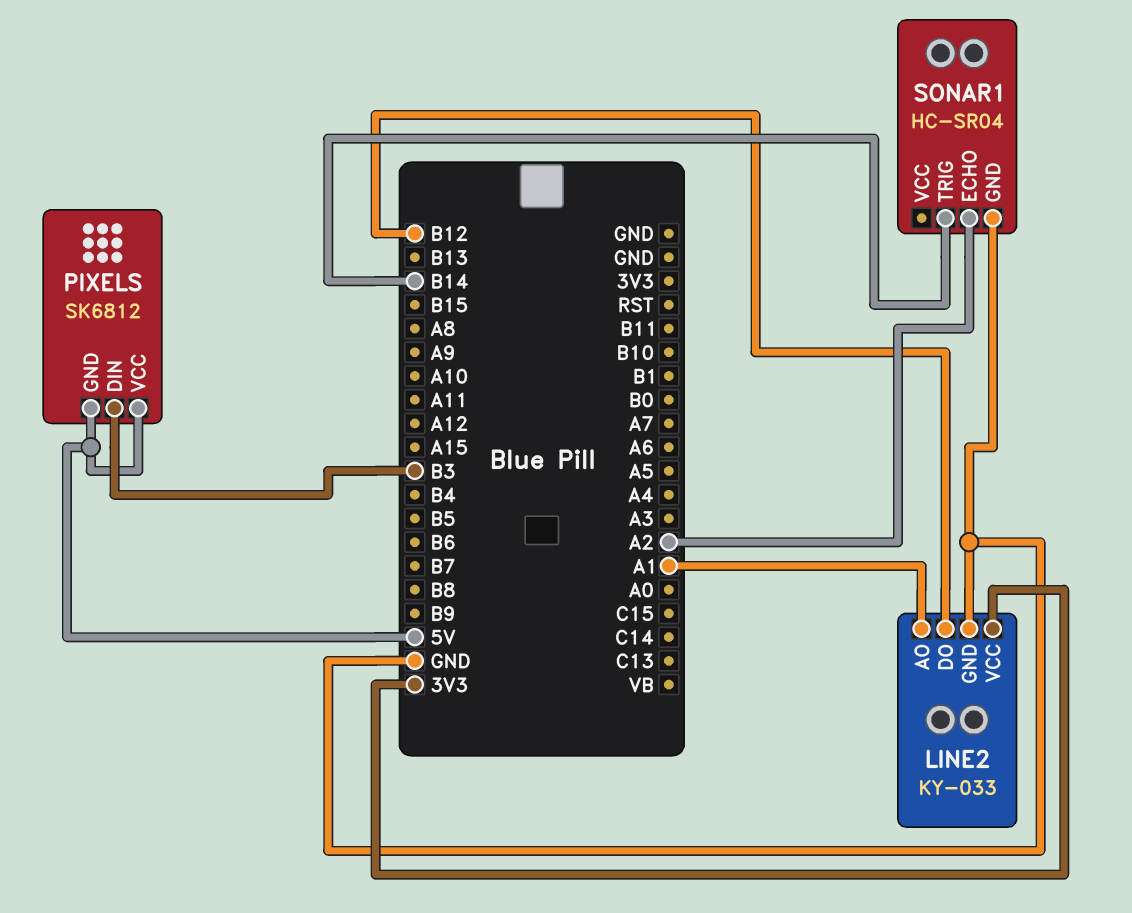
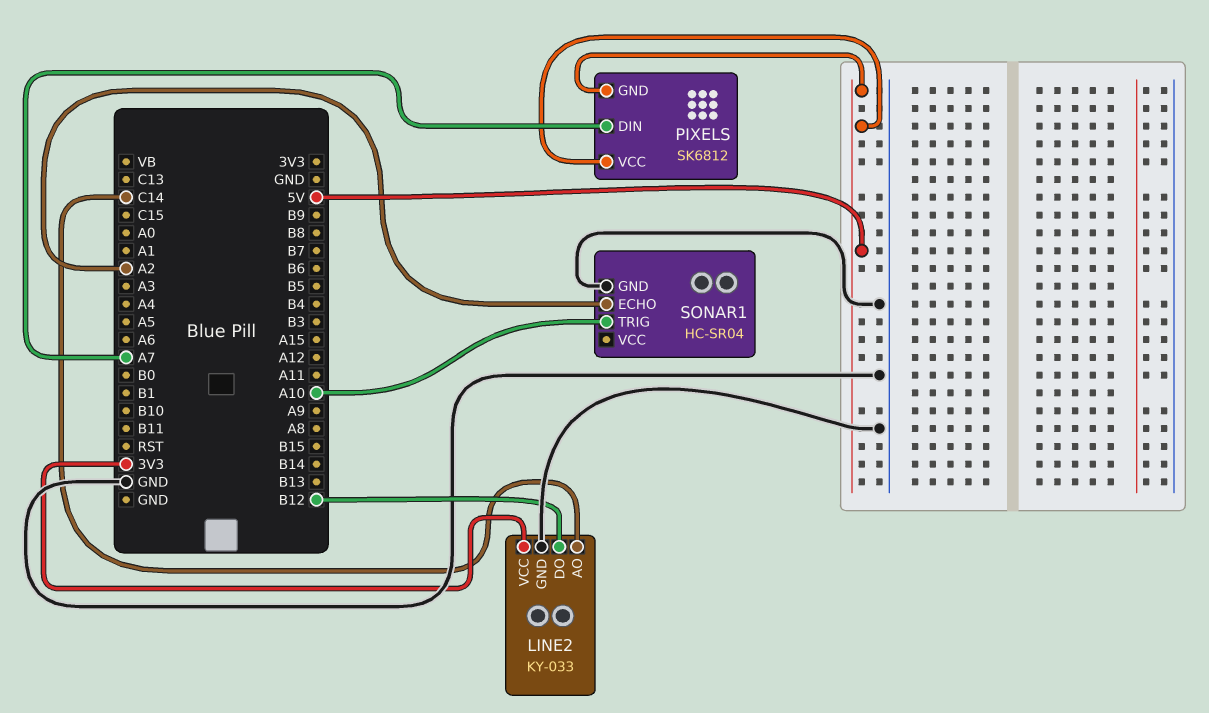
LINE2 pin AO: A1 -> C14
PIXELS pin DIN: B3 -> A7
SONAR1 pin TRIG: B14 -> A10

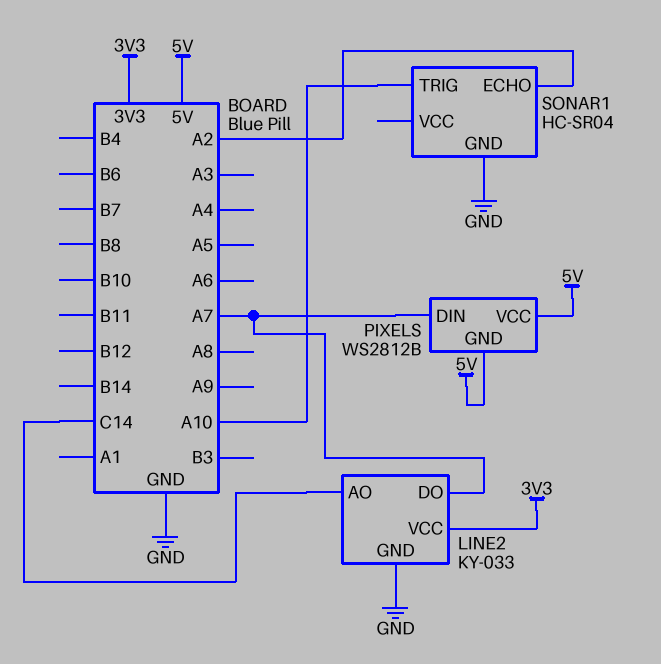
LINE2 pin DO: B12 -> A7
PIXELS: SK6812 -> WS2812B

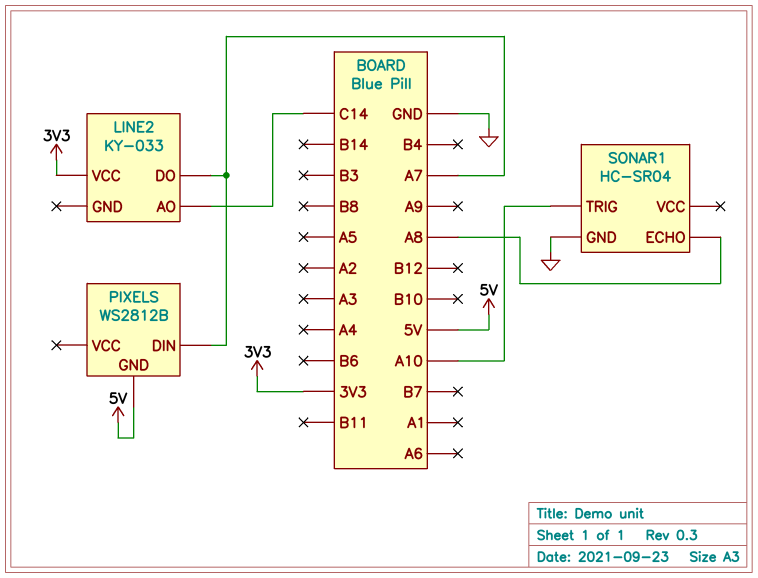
LINE2 pin GND: GND -> none
PIXELS pin VCC: 5V -> none
SONAR1 pin ECHO: A2 -> A8

